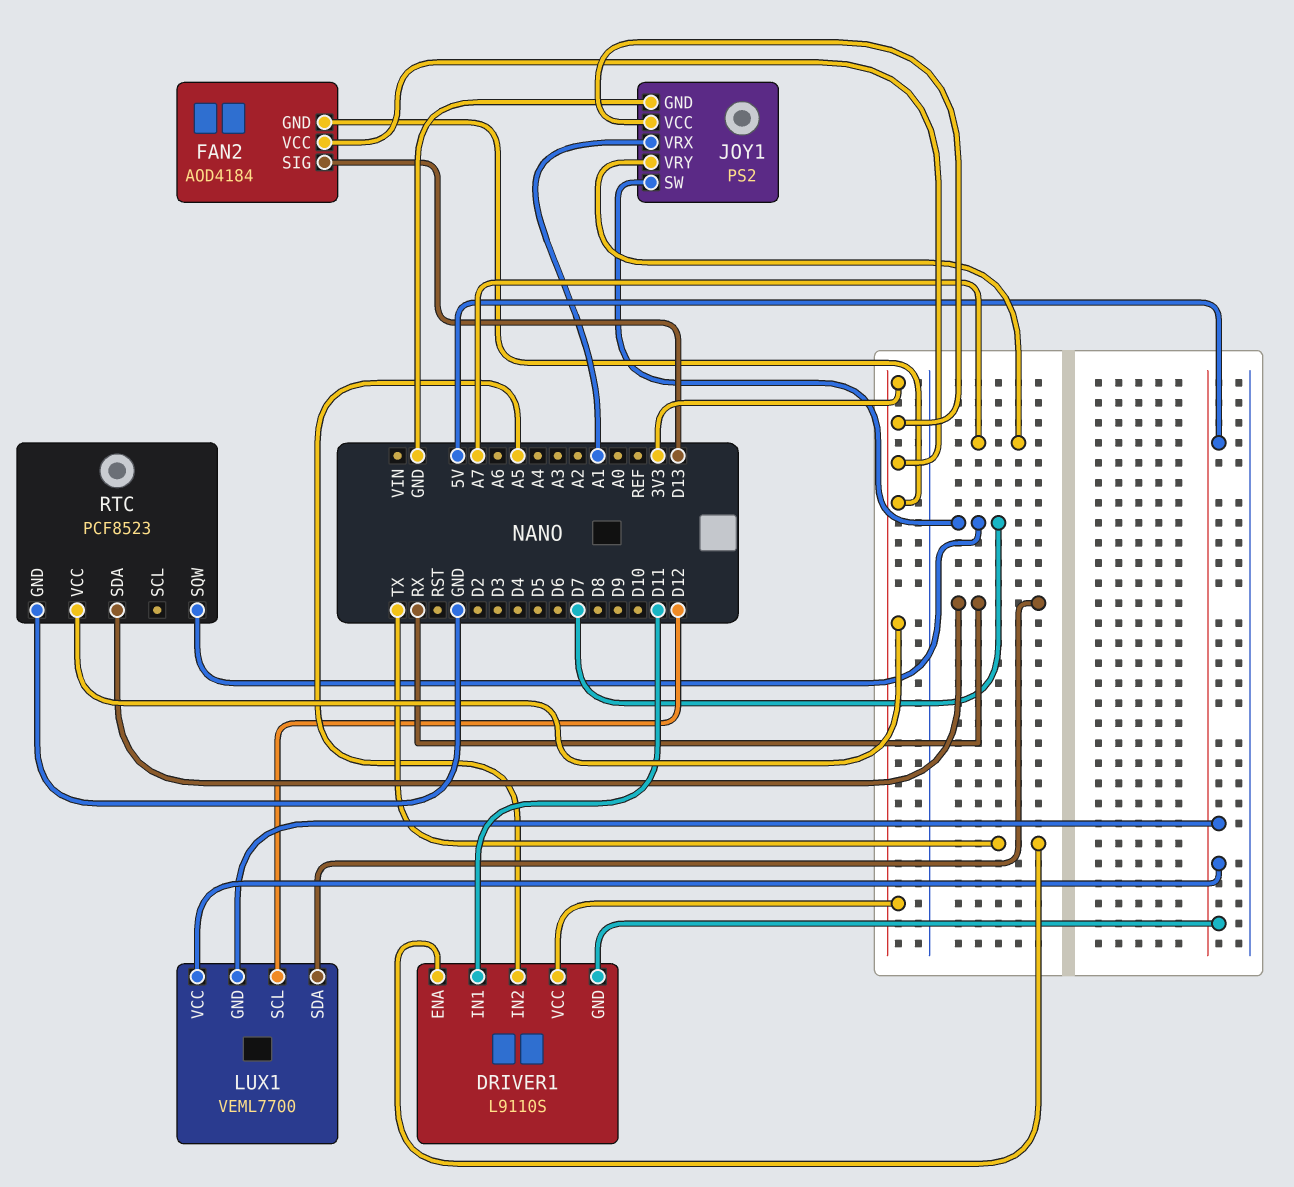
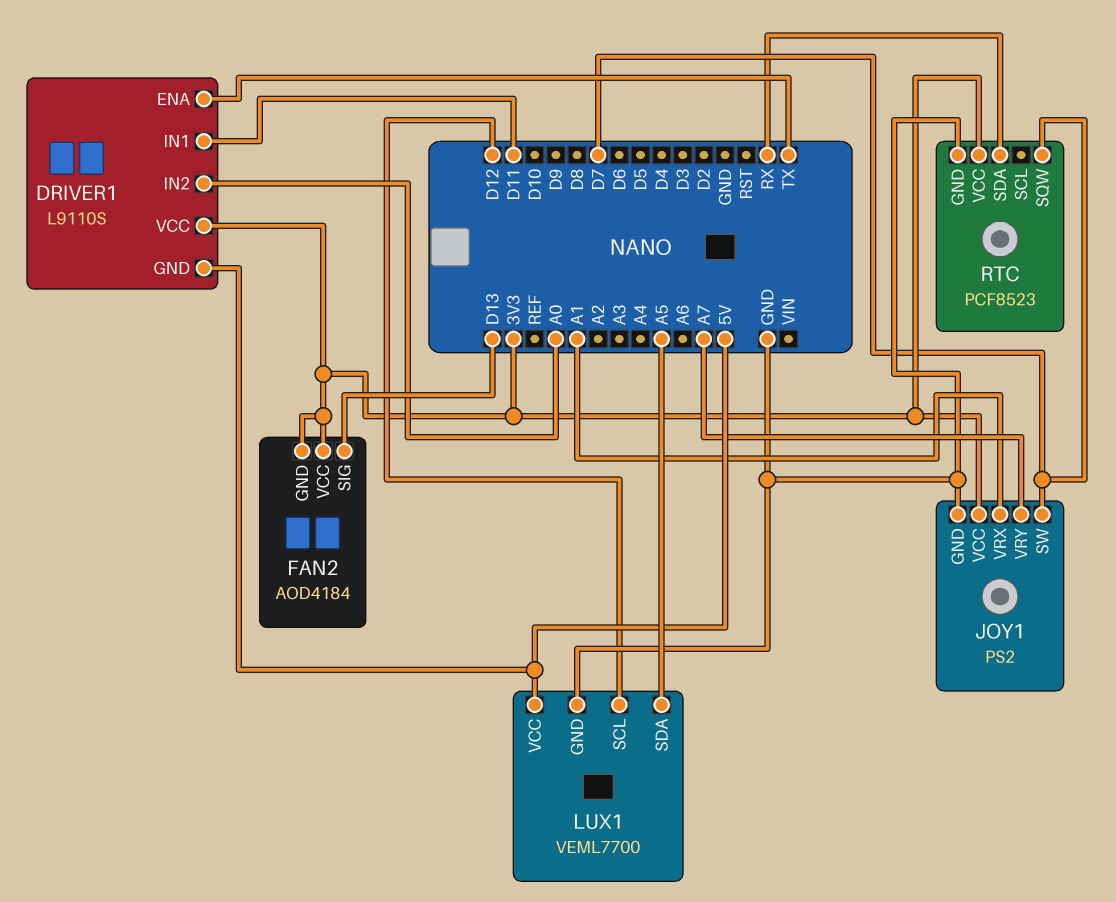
DRIVER1 pin IN2: A5 -> A0
LUX1 pin GND: 5V -> GND
LUX1 pin SDA: RX -> A5

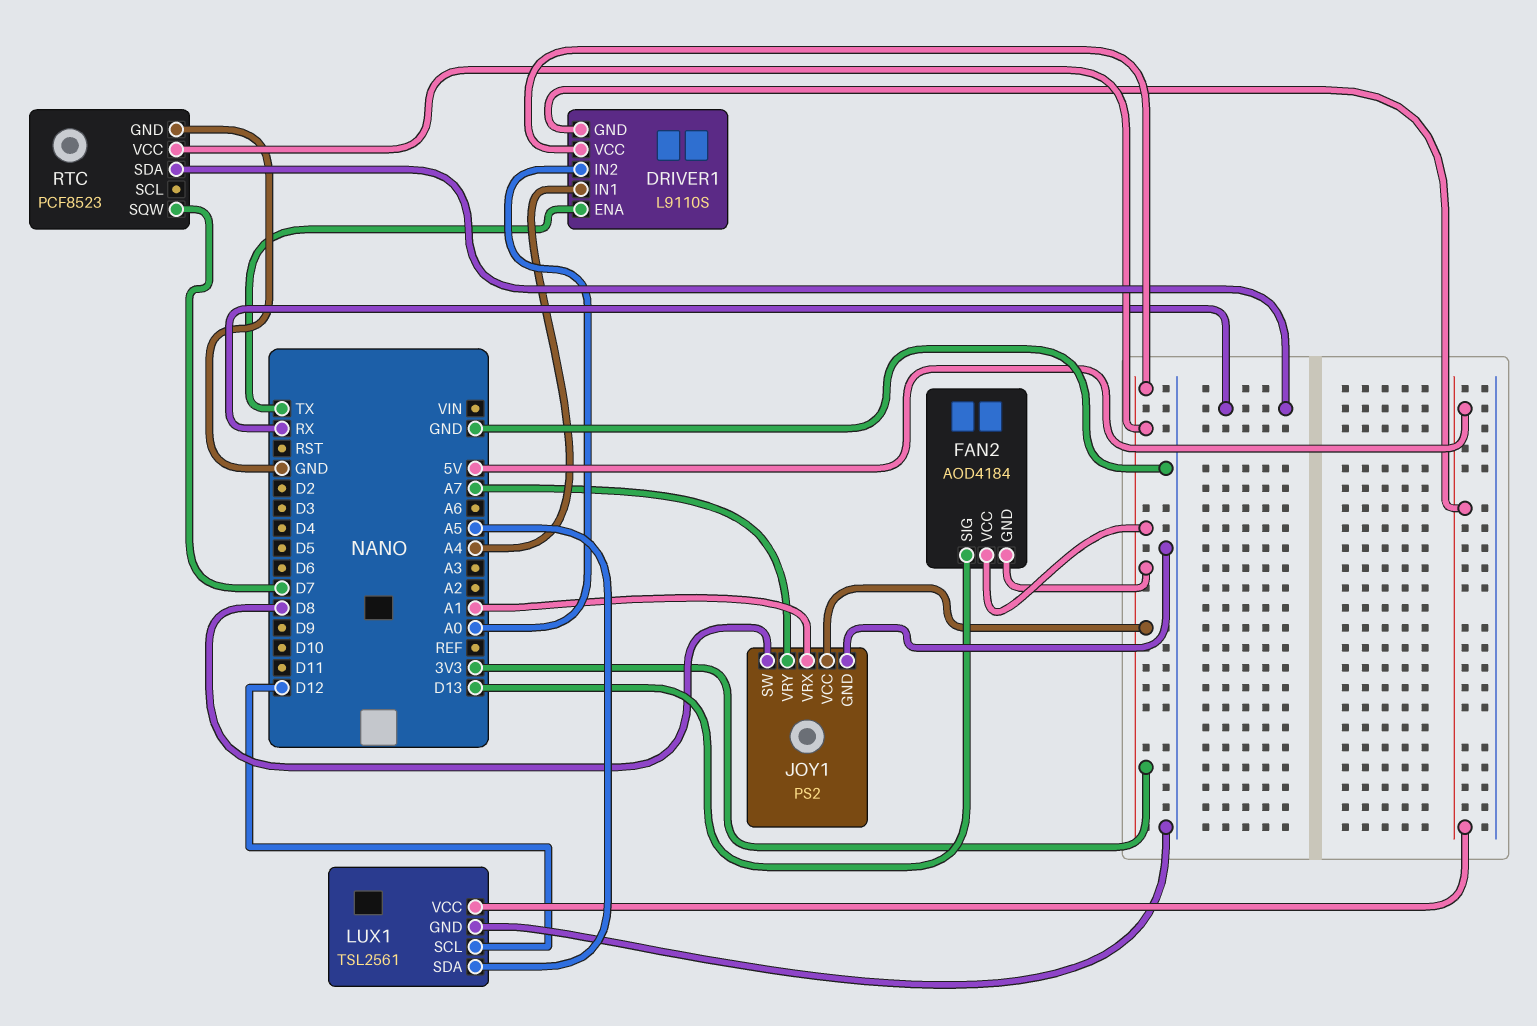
DRIVER1 pin IN1: D11 -> A4
JOY1 pin SW: D7 -> D8
LUX1: VEML7700 -> TSL2561

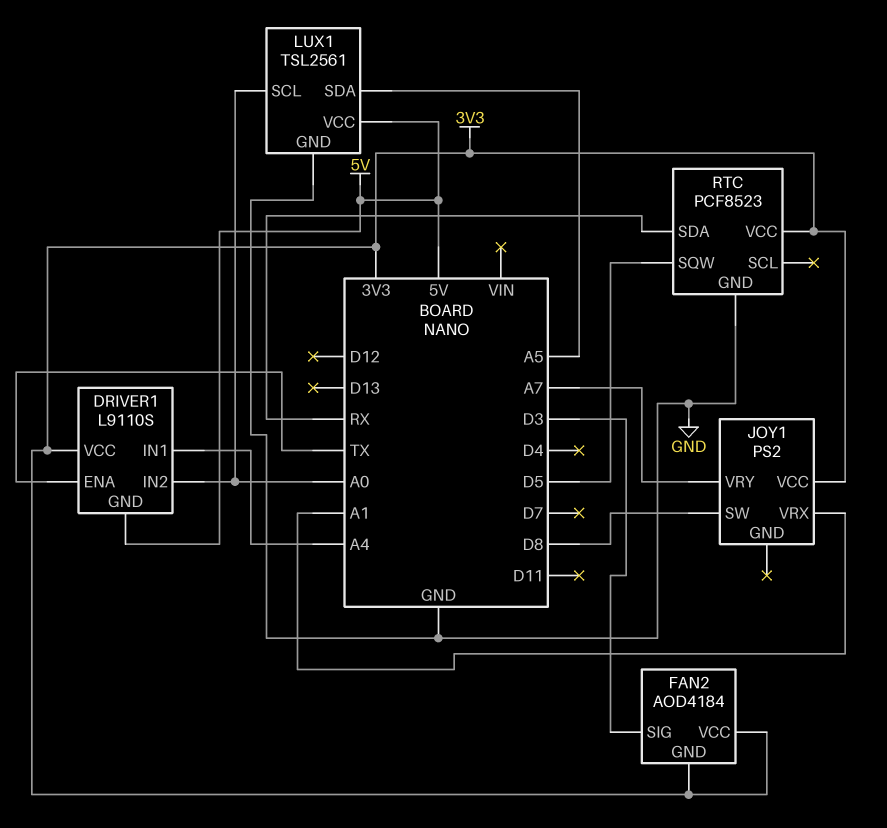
FAN2 pin SIG: D13 -> D3
JOY1 pin GND: GND -> none
LUX1 pin SCL: D12 -> A0
RTC pin SQW: D7 -> D5

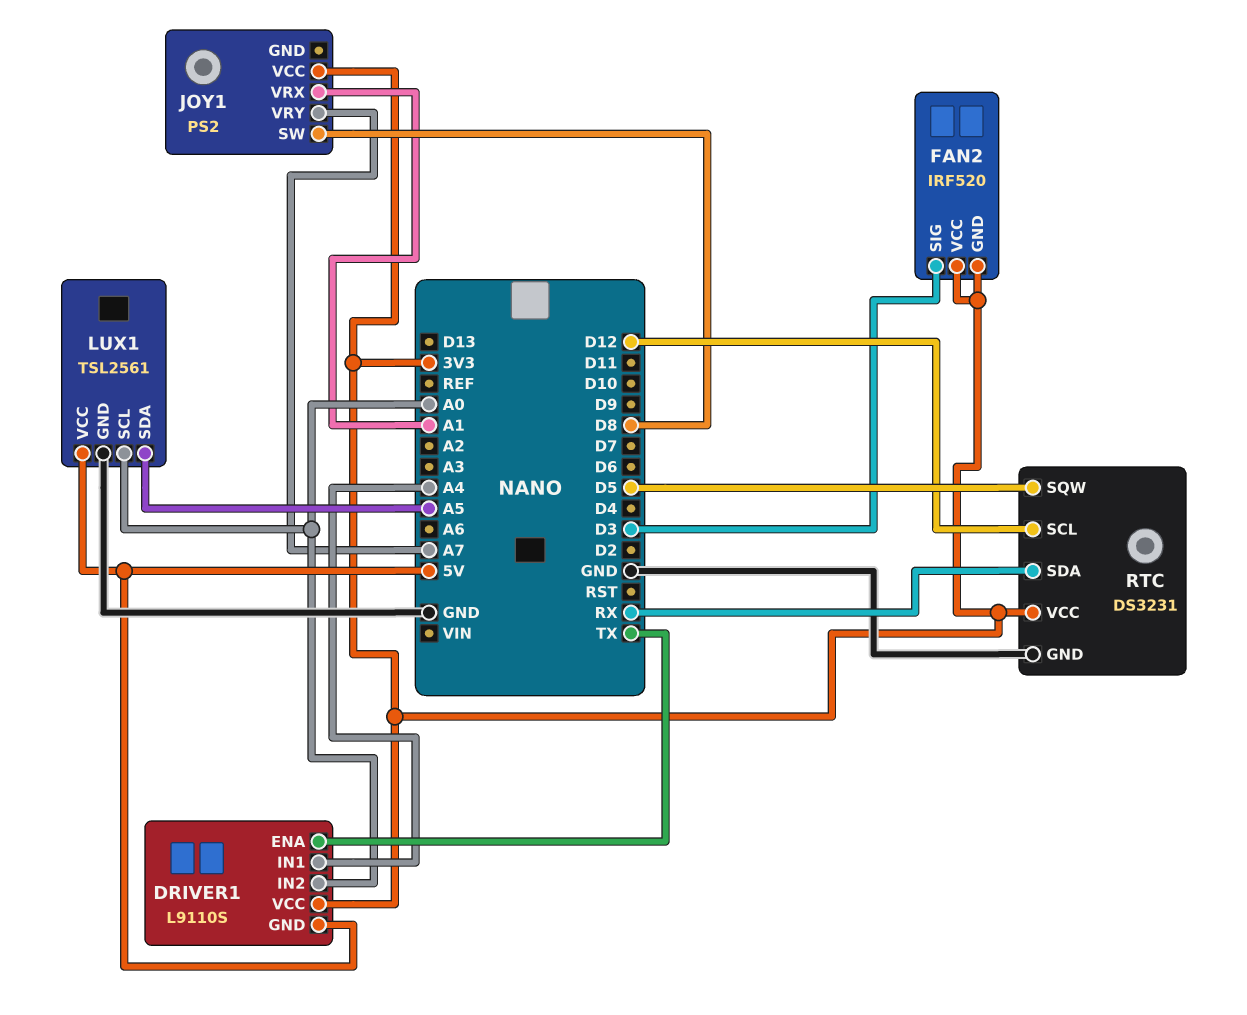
FAN2: AOD4184 -> IRF520
RTC: PCF8523 -> DS3231
RTC pin SCL: none -> D12

